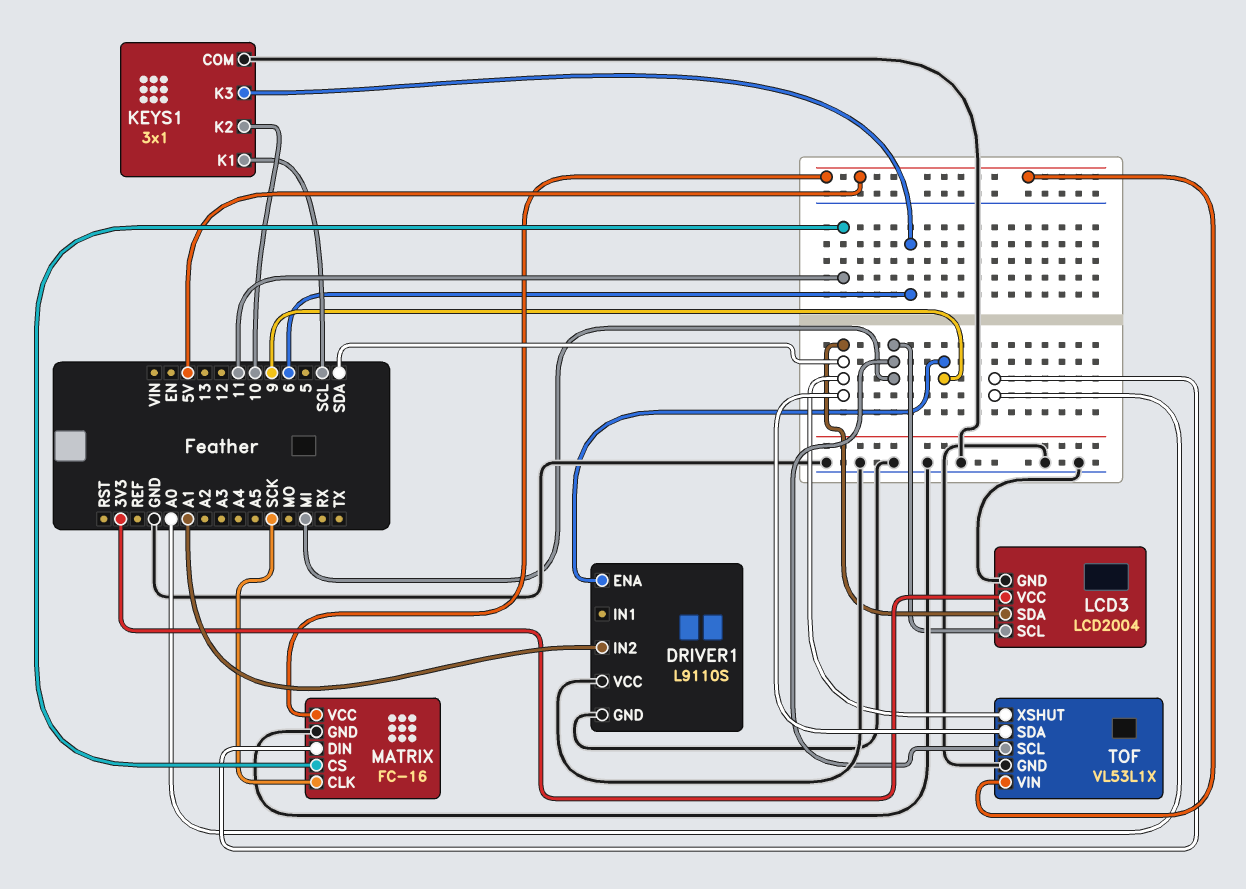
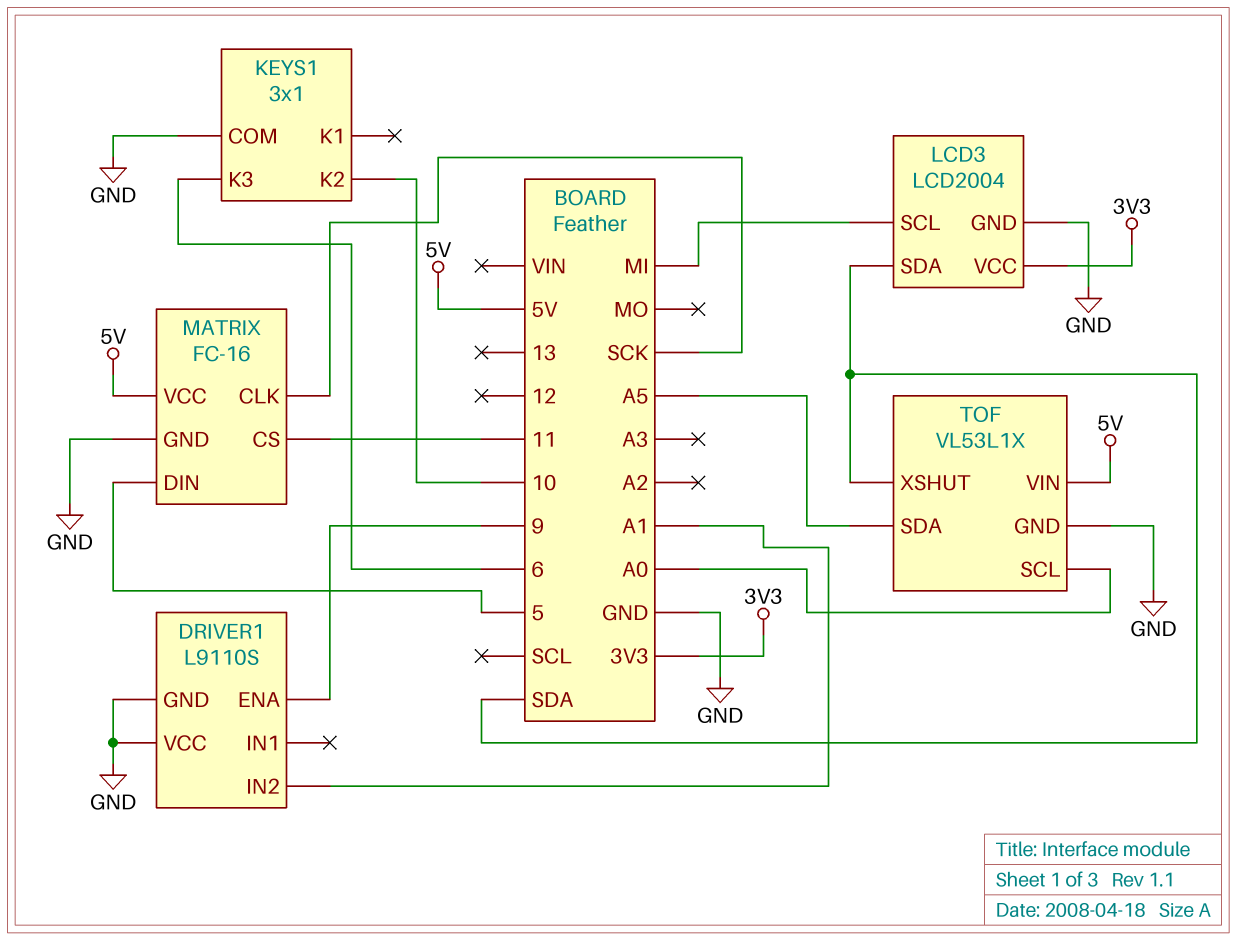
KEYS1 pin K1: SCL -> none
MATRIX pin DIN: A0 -> 5
TOF pin SCL: MI -> A0
TOF pin SDA: SDA -> A5

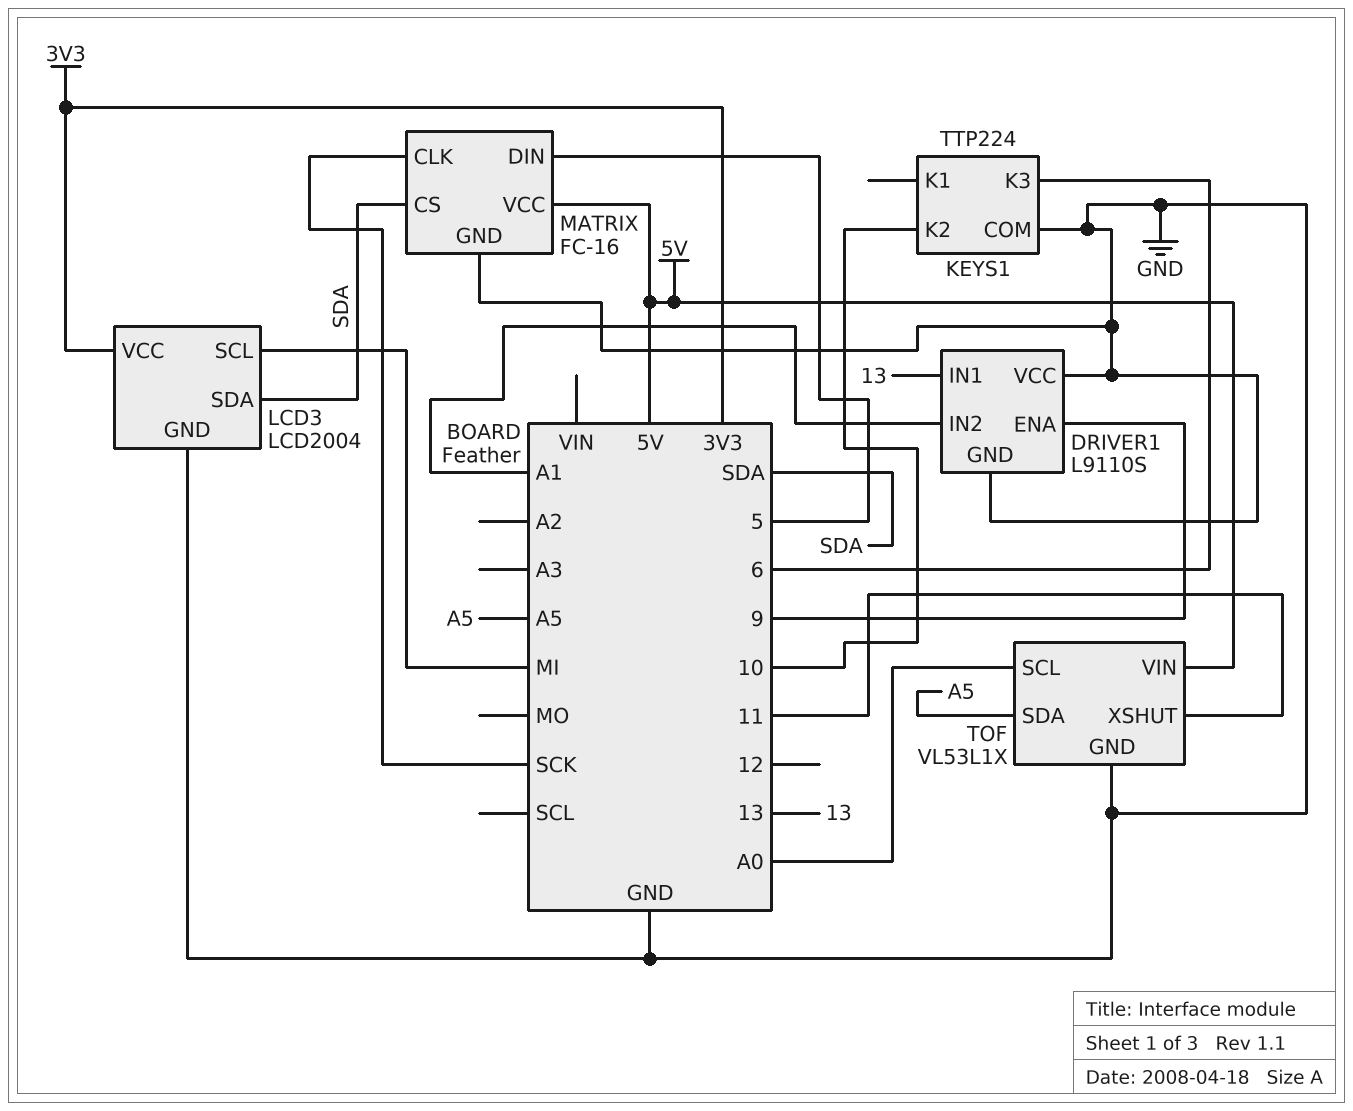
DRIVER1 pin IN1: none -> 13
KEYS1: 3x1 -> TTP224
MATRIX pin CS: 11 -> SDA
TOF pin XSHUT: SDA -> 11

